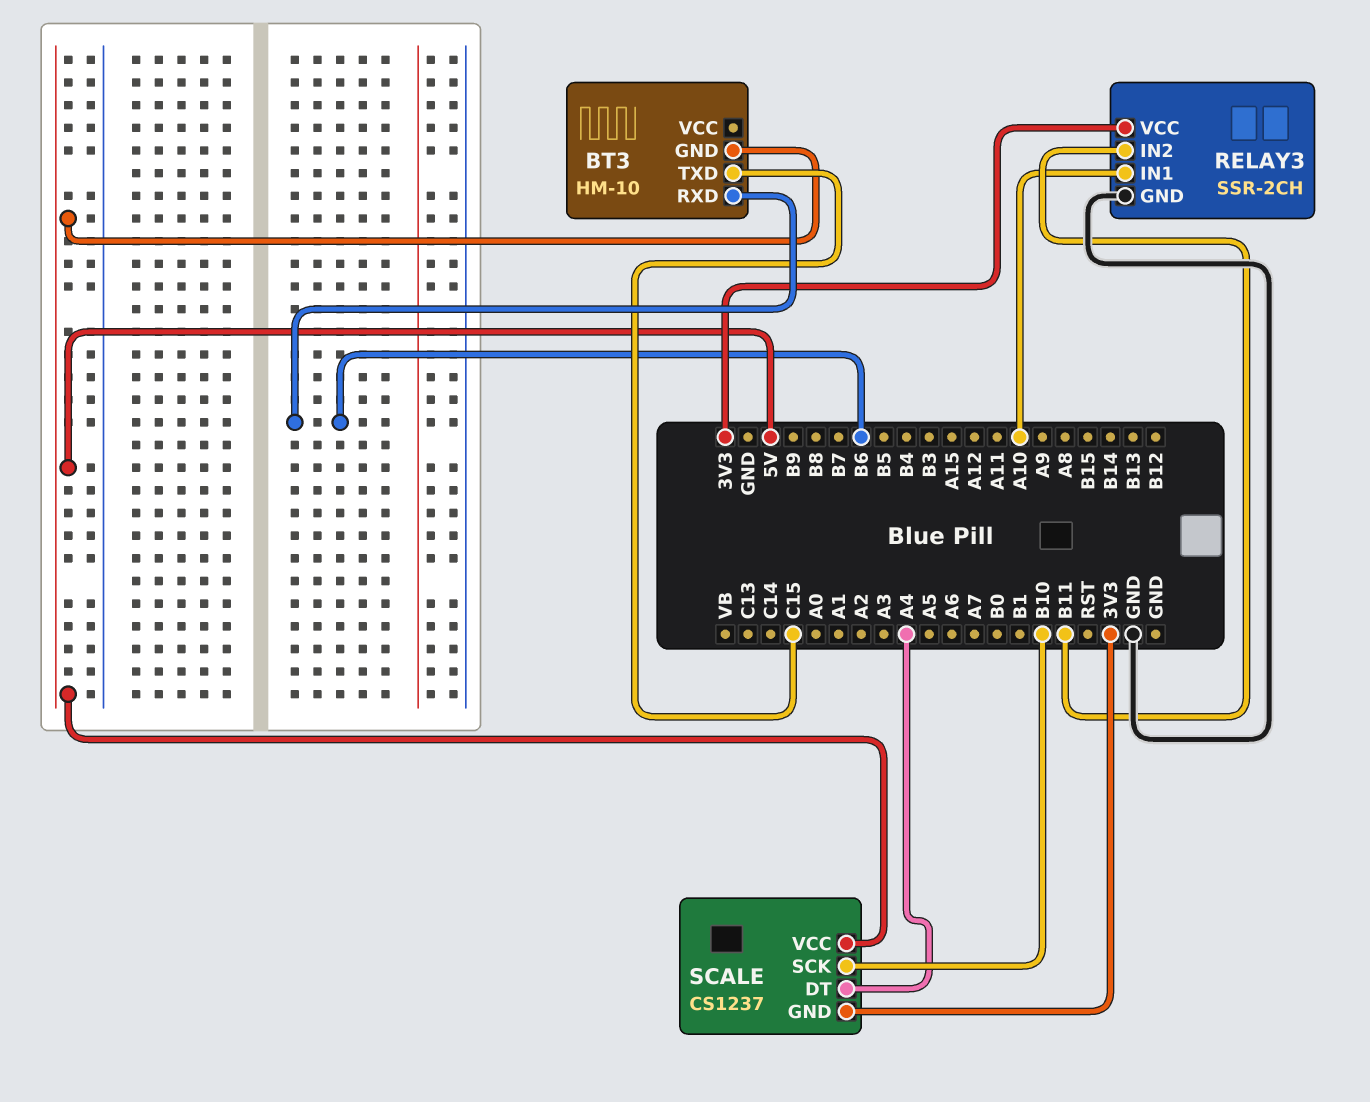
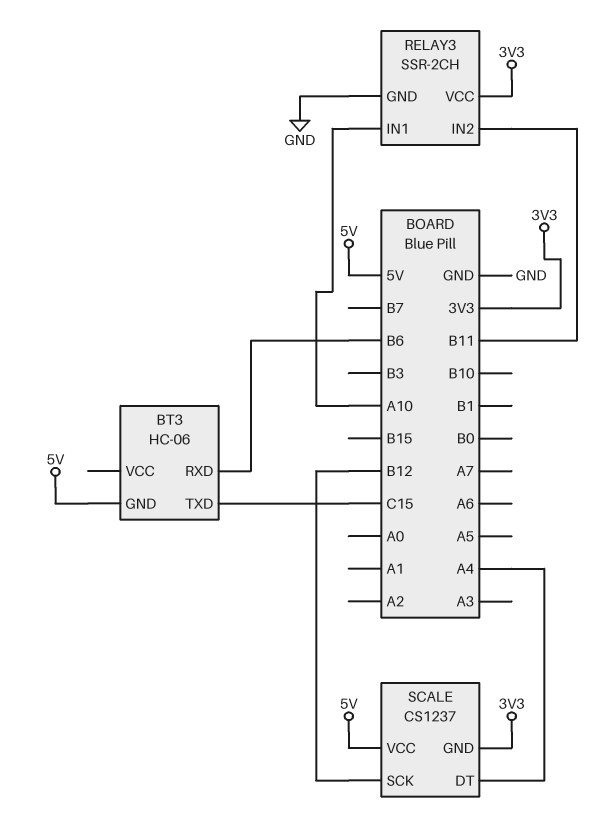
BT3: HM-10 -> HC-06
SCALE pin SCK: B10 -> B12

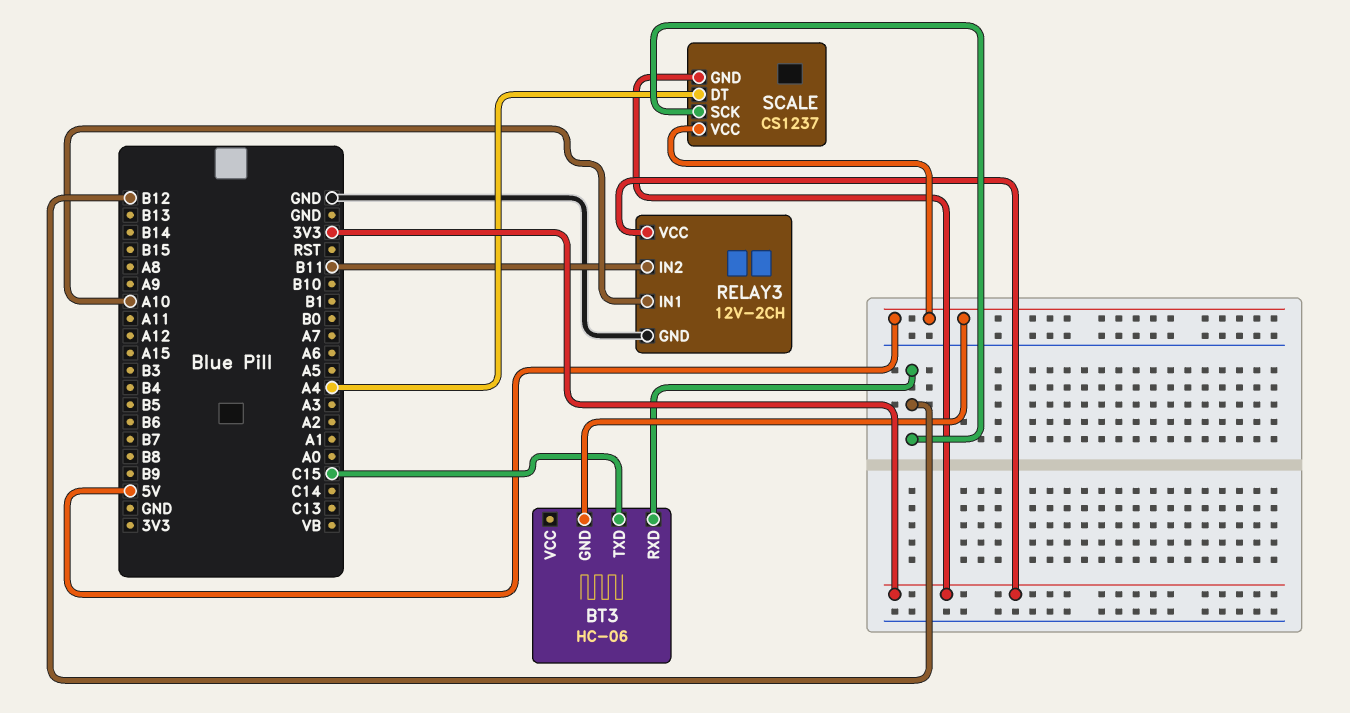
BT3 pin RXD: B6 -> B12
RELAY3: SSR-2CH -> 12V-2CH

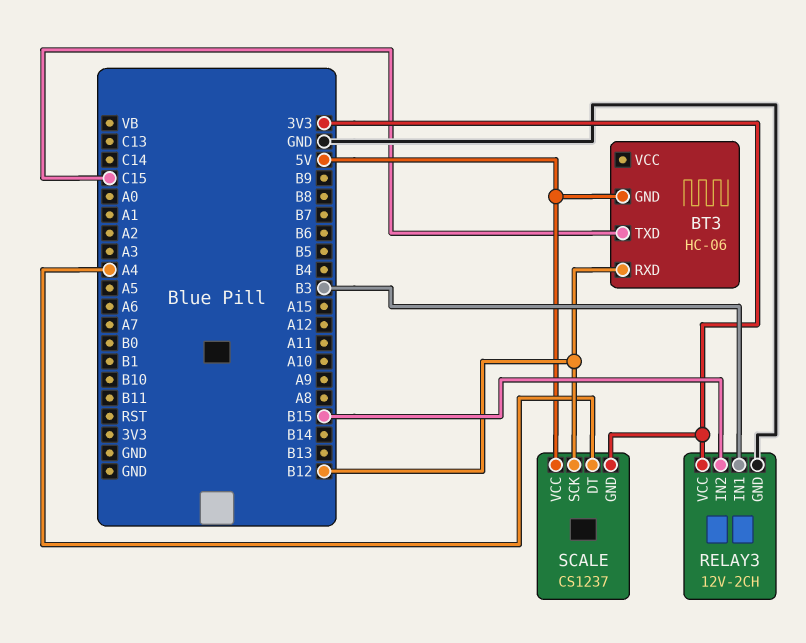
RELAY3 pin IN1: A10 -> B3
RELAY3 pin IN2: B11 -> B15

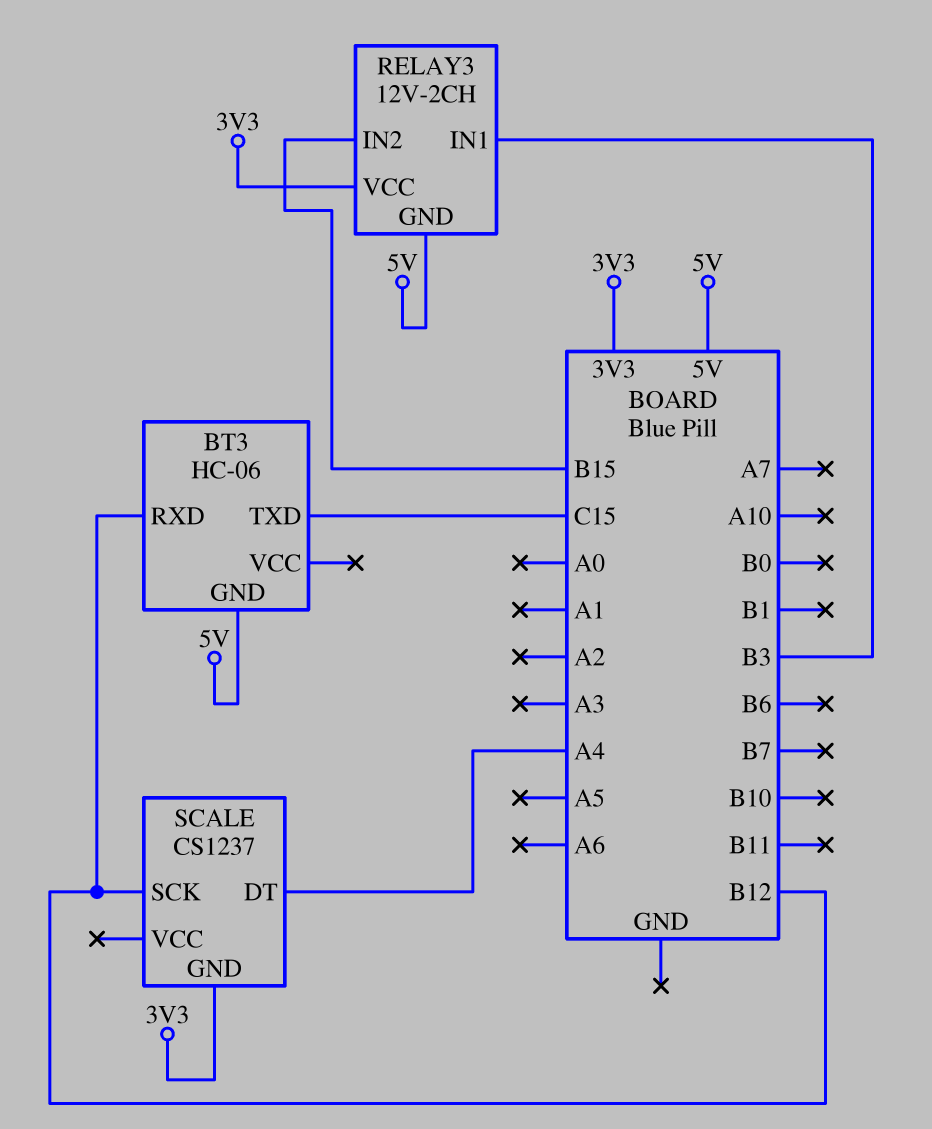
RELAY3 pin GND: GND -> 5V
SCALE pin VCC: 5V -> none

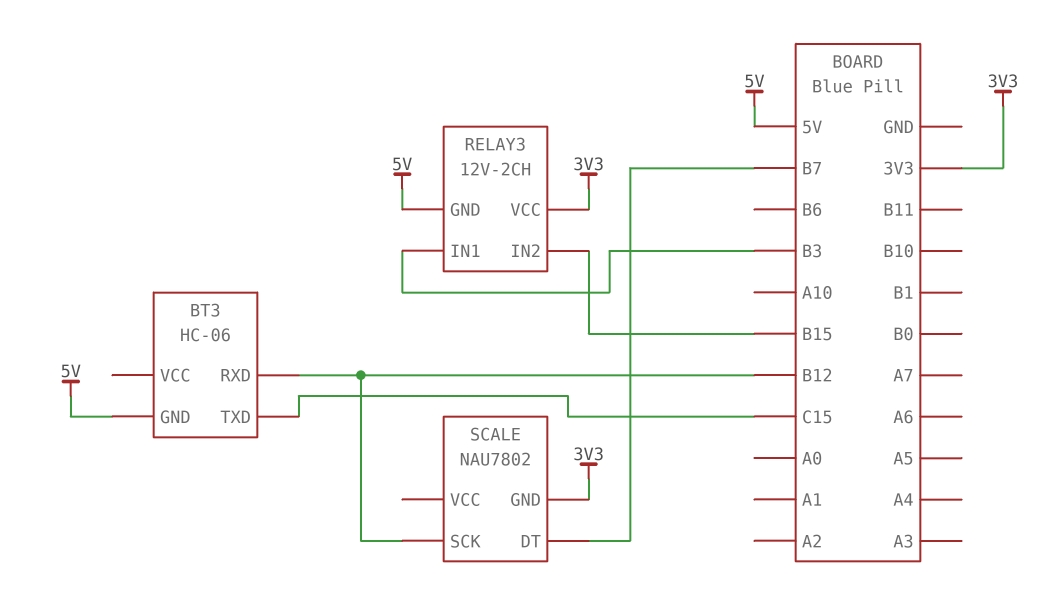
SCALE: CS1237 -> NAU7802
SCALE pin DT: A4 -> B7

